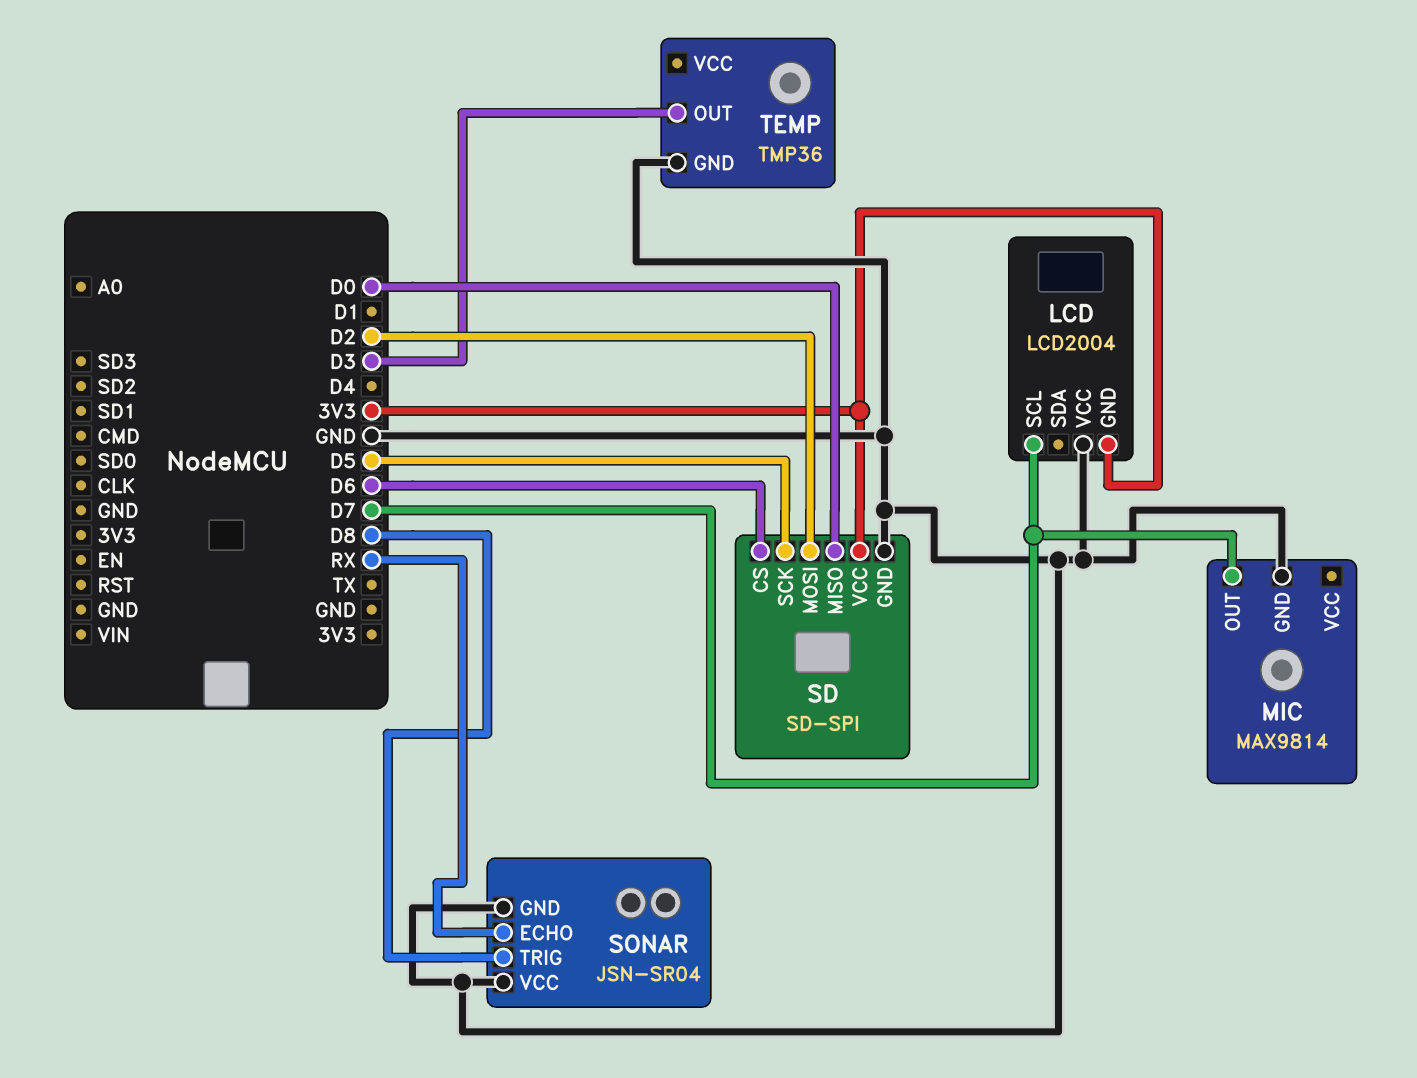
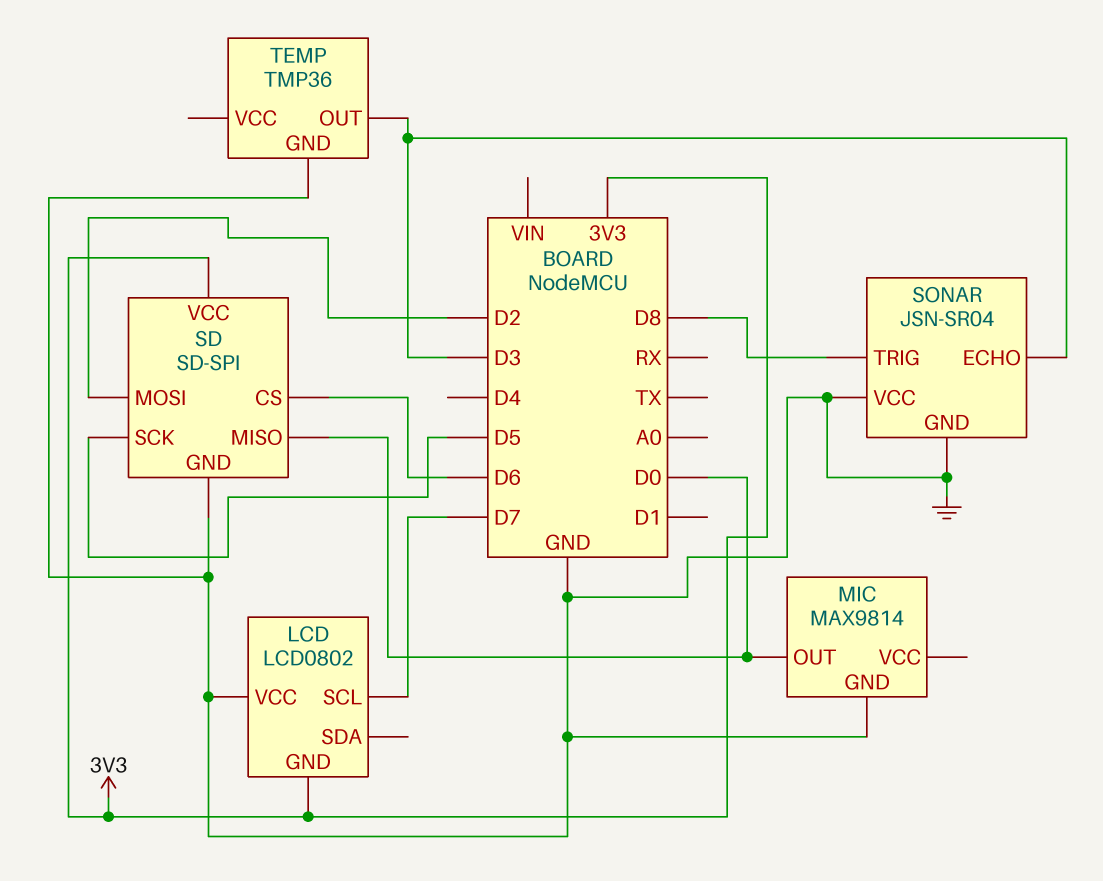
LCD: LCD2004 -> LCD0802
MIC pin OUT: D7 -> D0
SONAR pin ECHO: RX -> D3

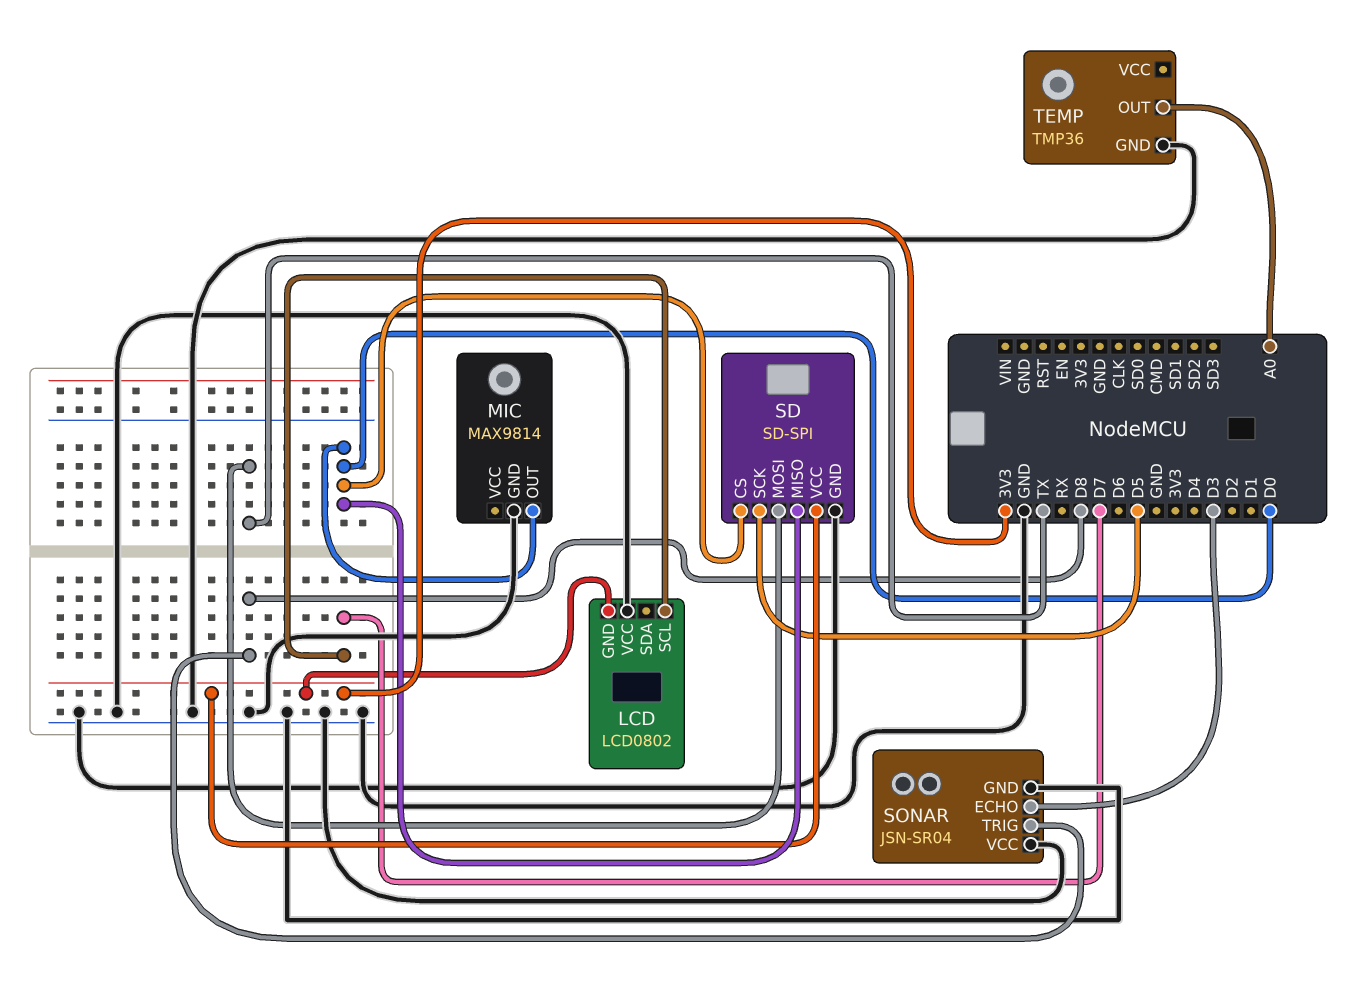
SD pin CS: D6 -> D0
SD pin MOSI: D2 -> TX
TEMP pin OUT: D3 -> A0

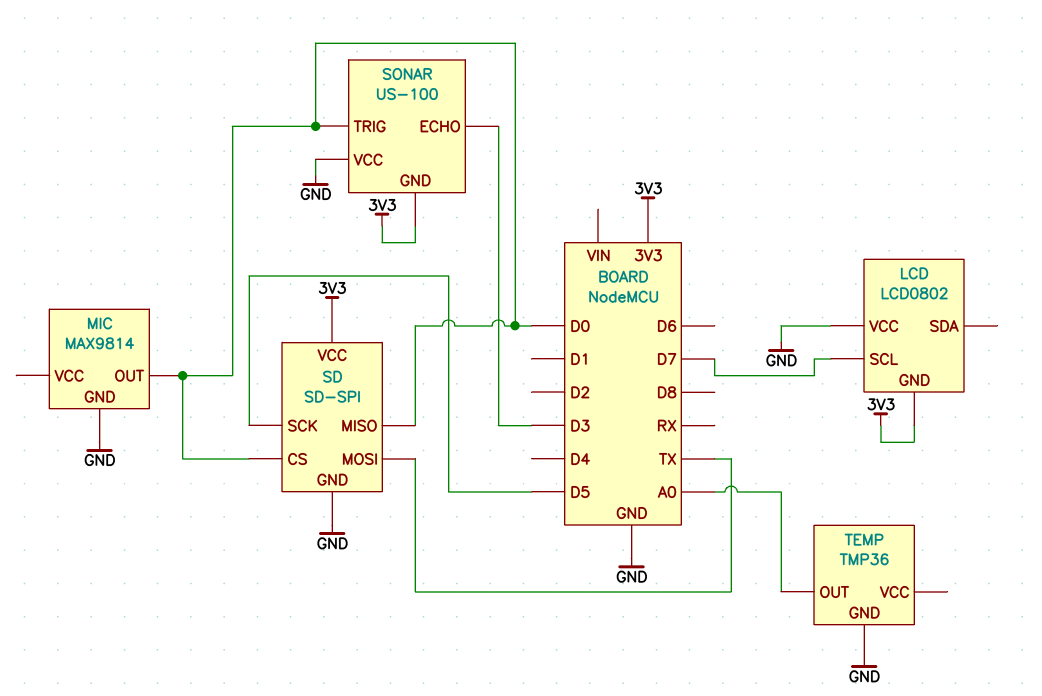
SONAR: JSN-SR04 -> US-100
SONAR pin GND: GND -> 3V3
SONAR pin TRIG: D8 -> D0

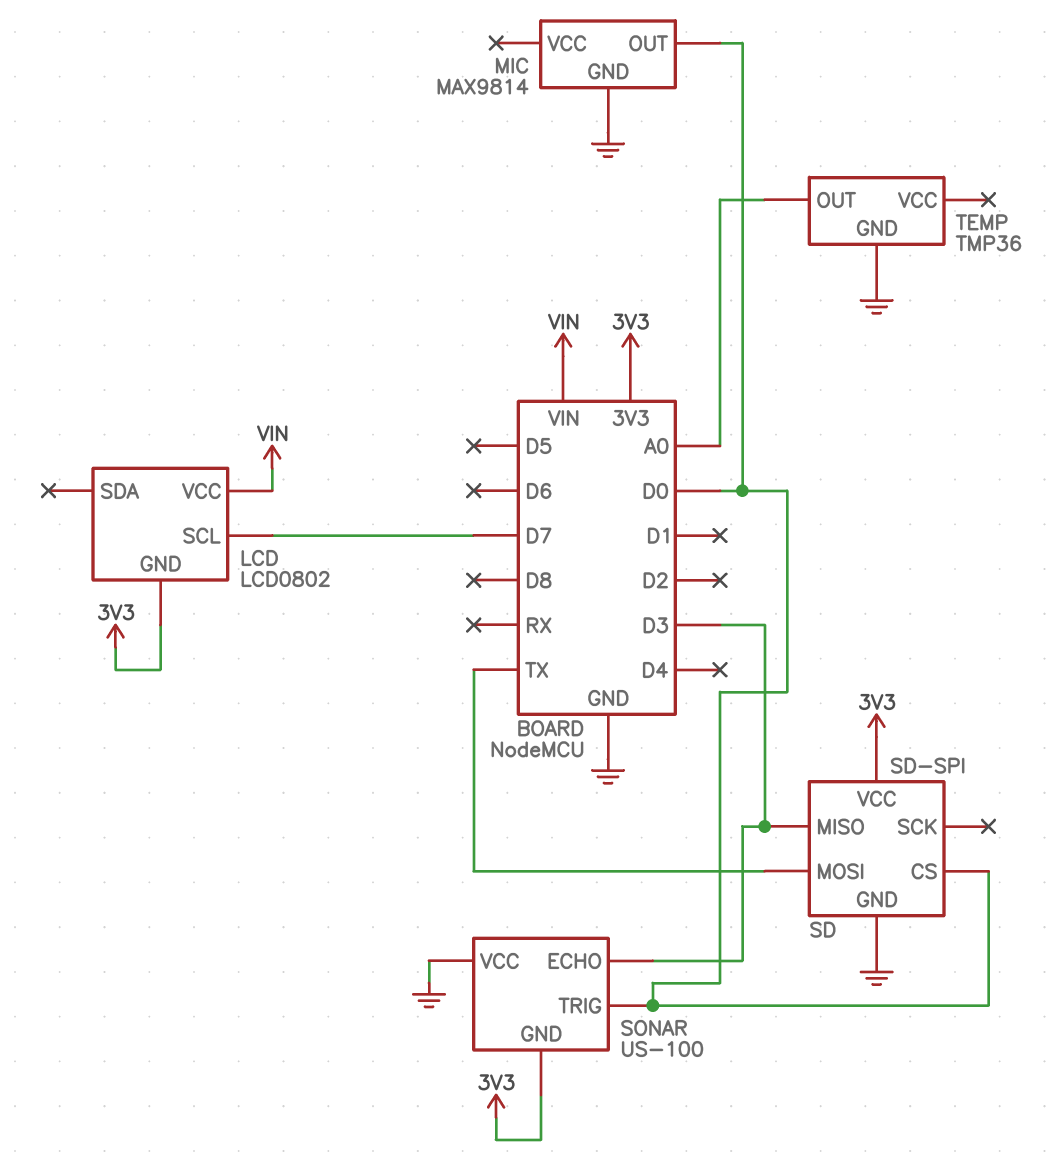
LCD pin VCC: GND -> VIN
SD pin MISO: D0 -> D3
SD pin SCK: D5 -> none

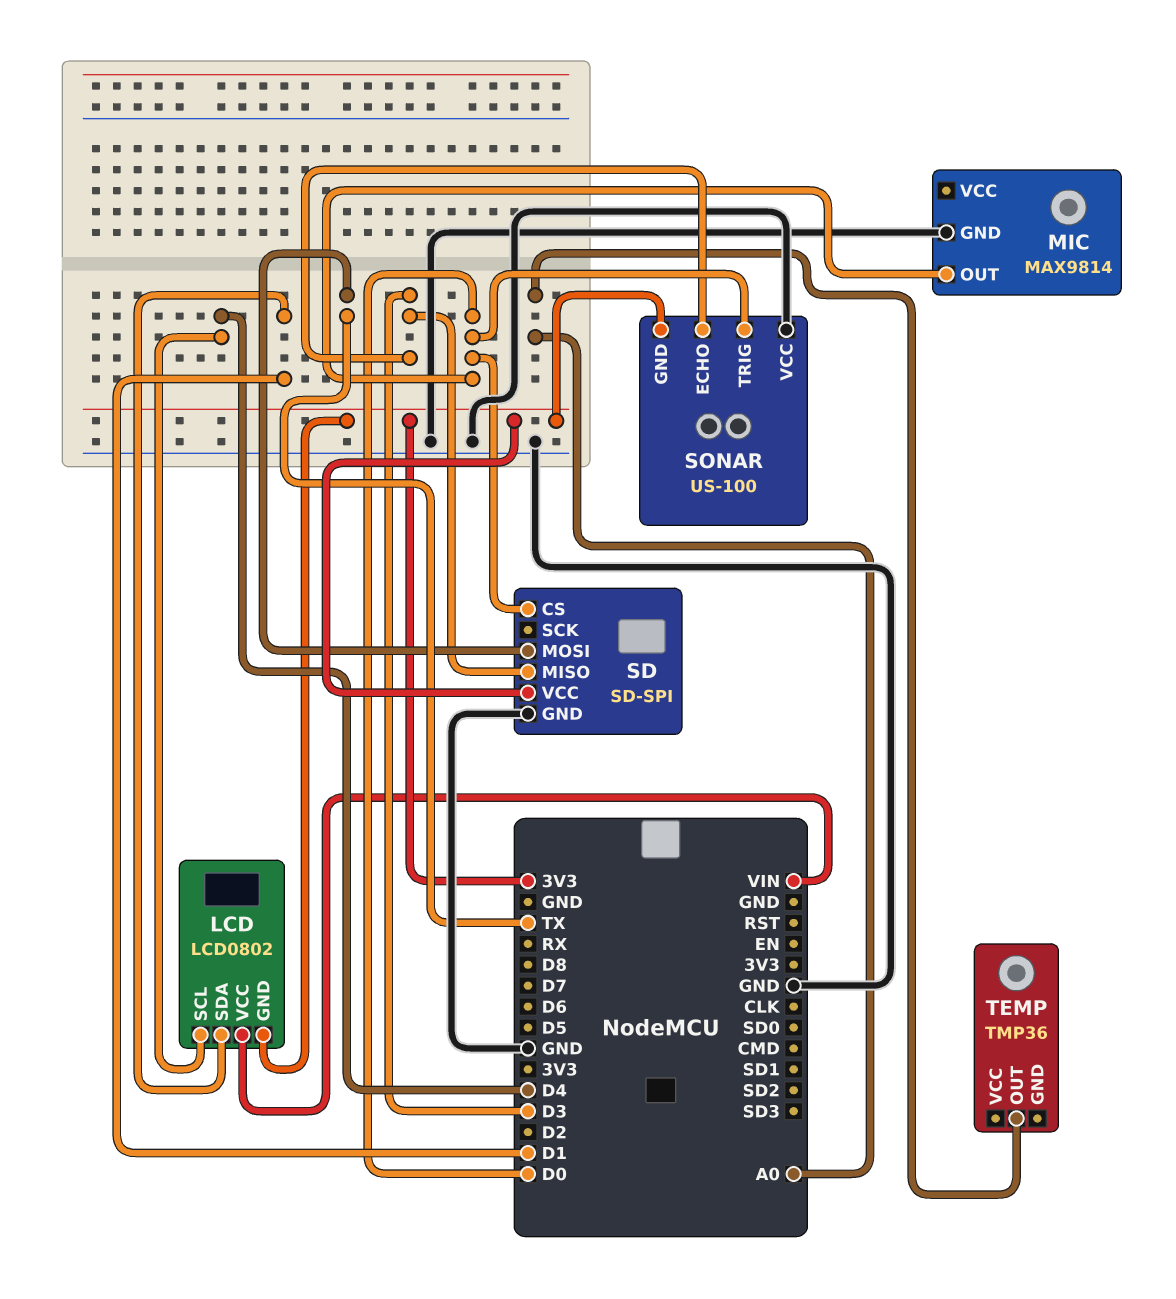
LCD pin SCL: D7 -> D4
LCD pin SDA: none -> D1
TEMP pin GND: GND -> none

